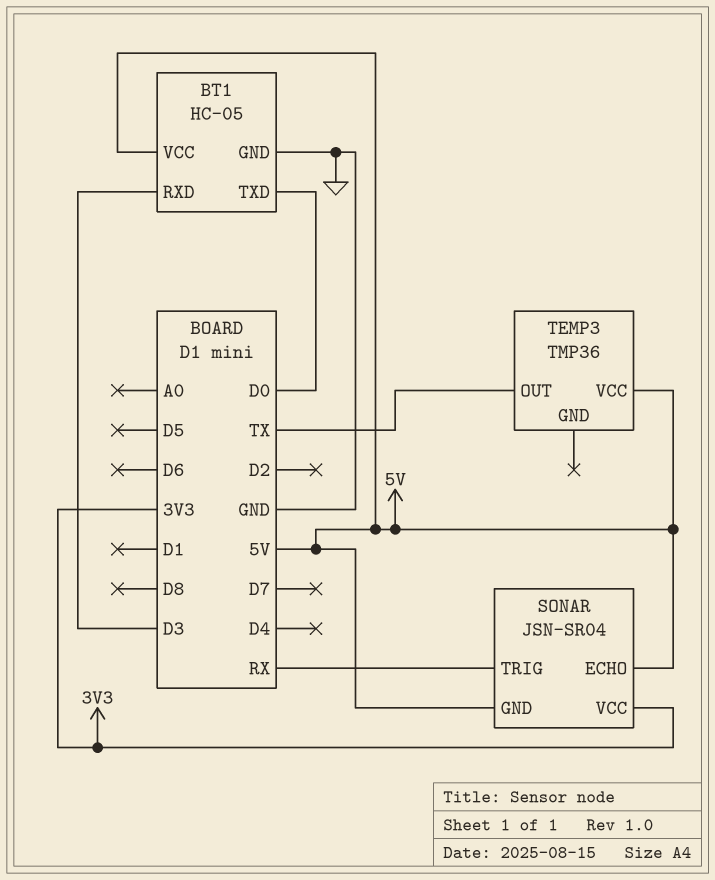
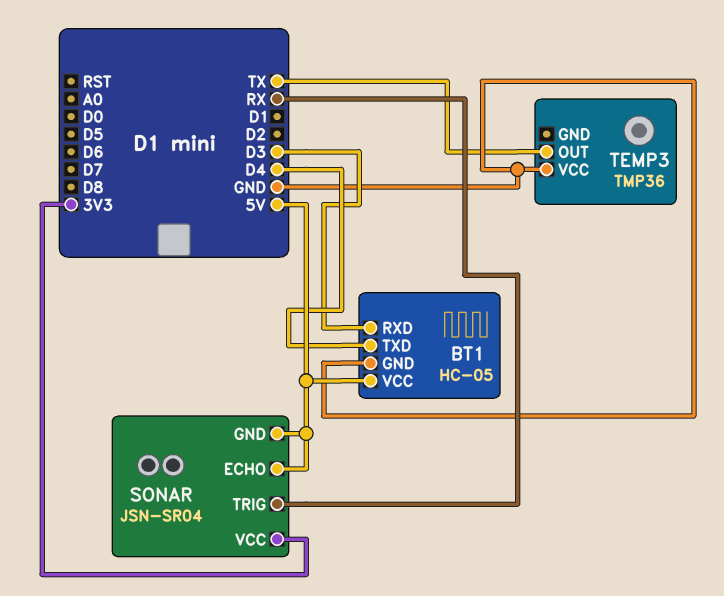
BT1 pin TXD: D0 -> D4
TEMP3 pin VCC: 5V -> GND

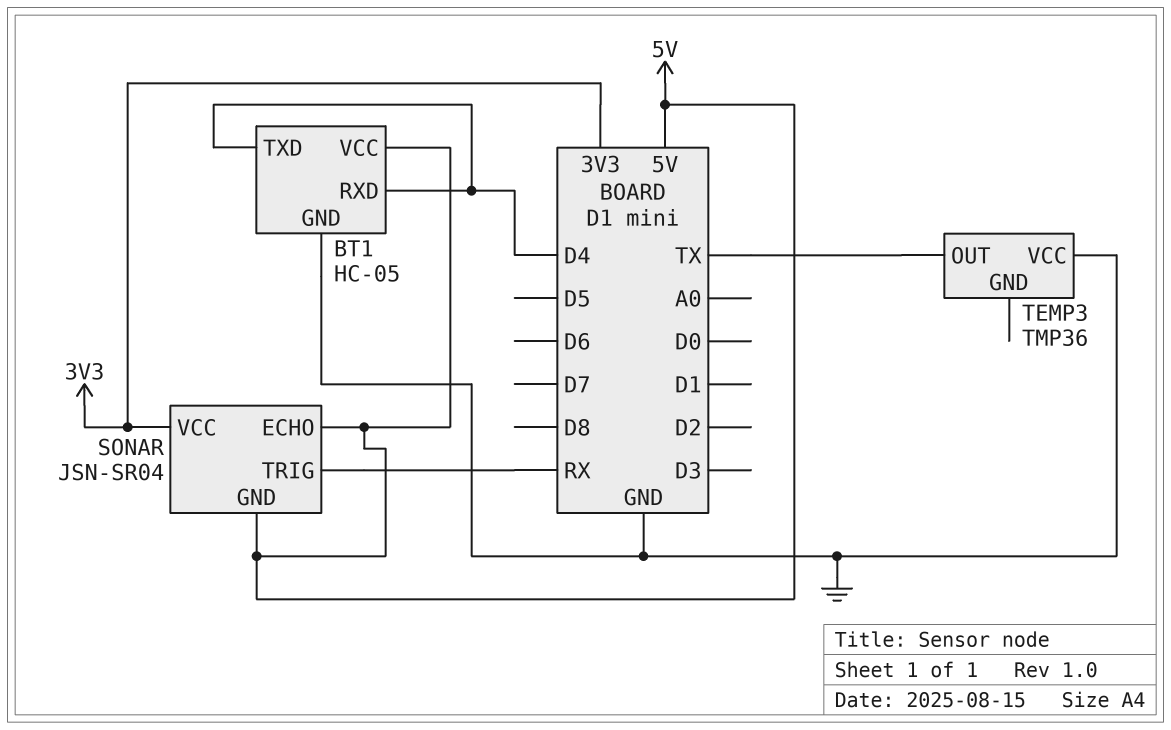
BT1 pin RXD: D3 -> D4

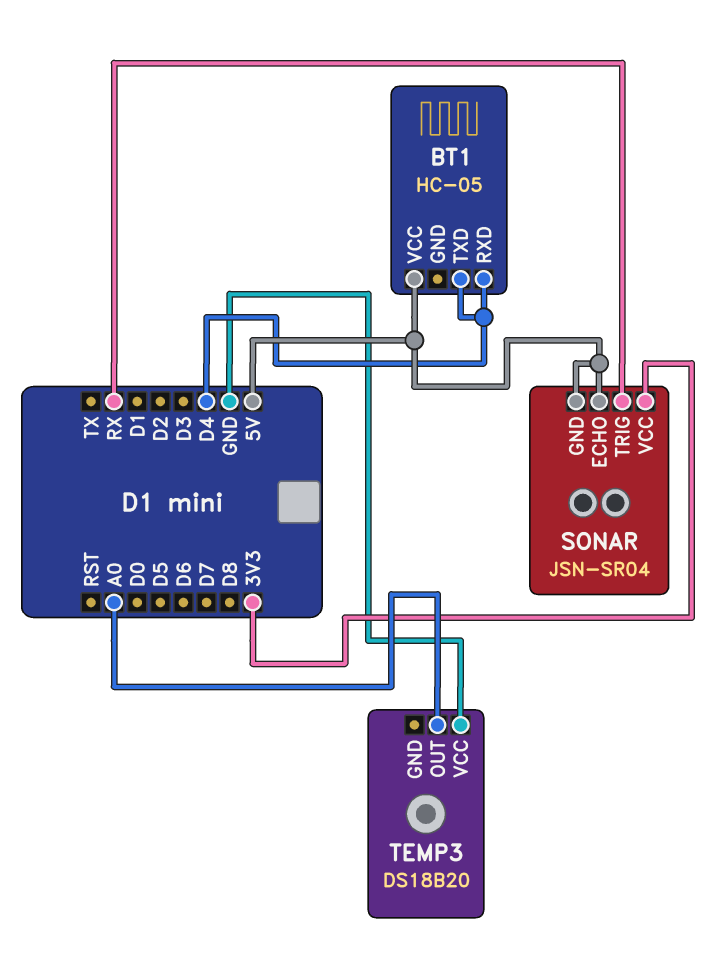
BT1 pin GND: GND -> none
TEMP3: TMP36 -> DS18B20
TEMP3 pin OUT: TX -> A0

